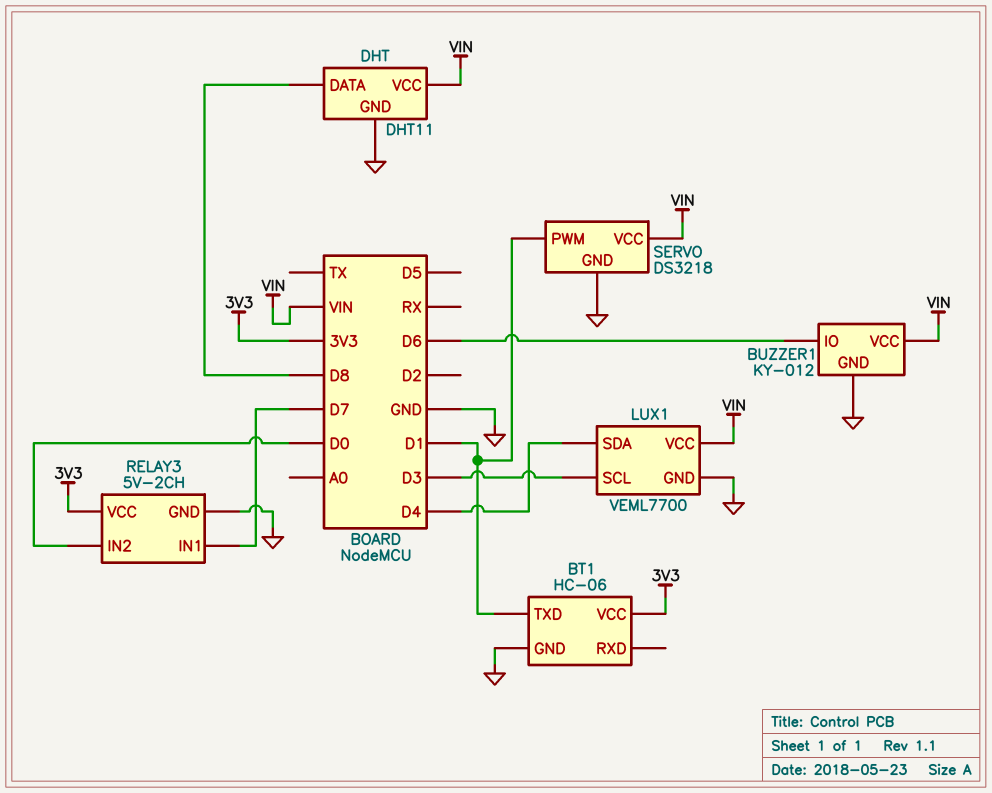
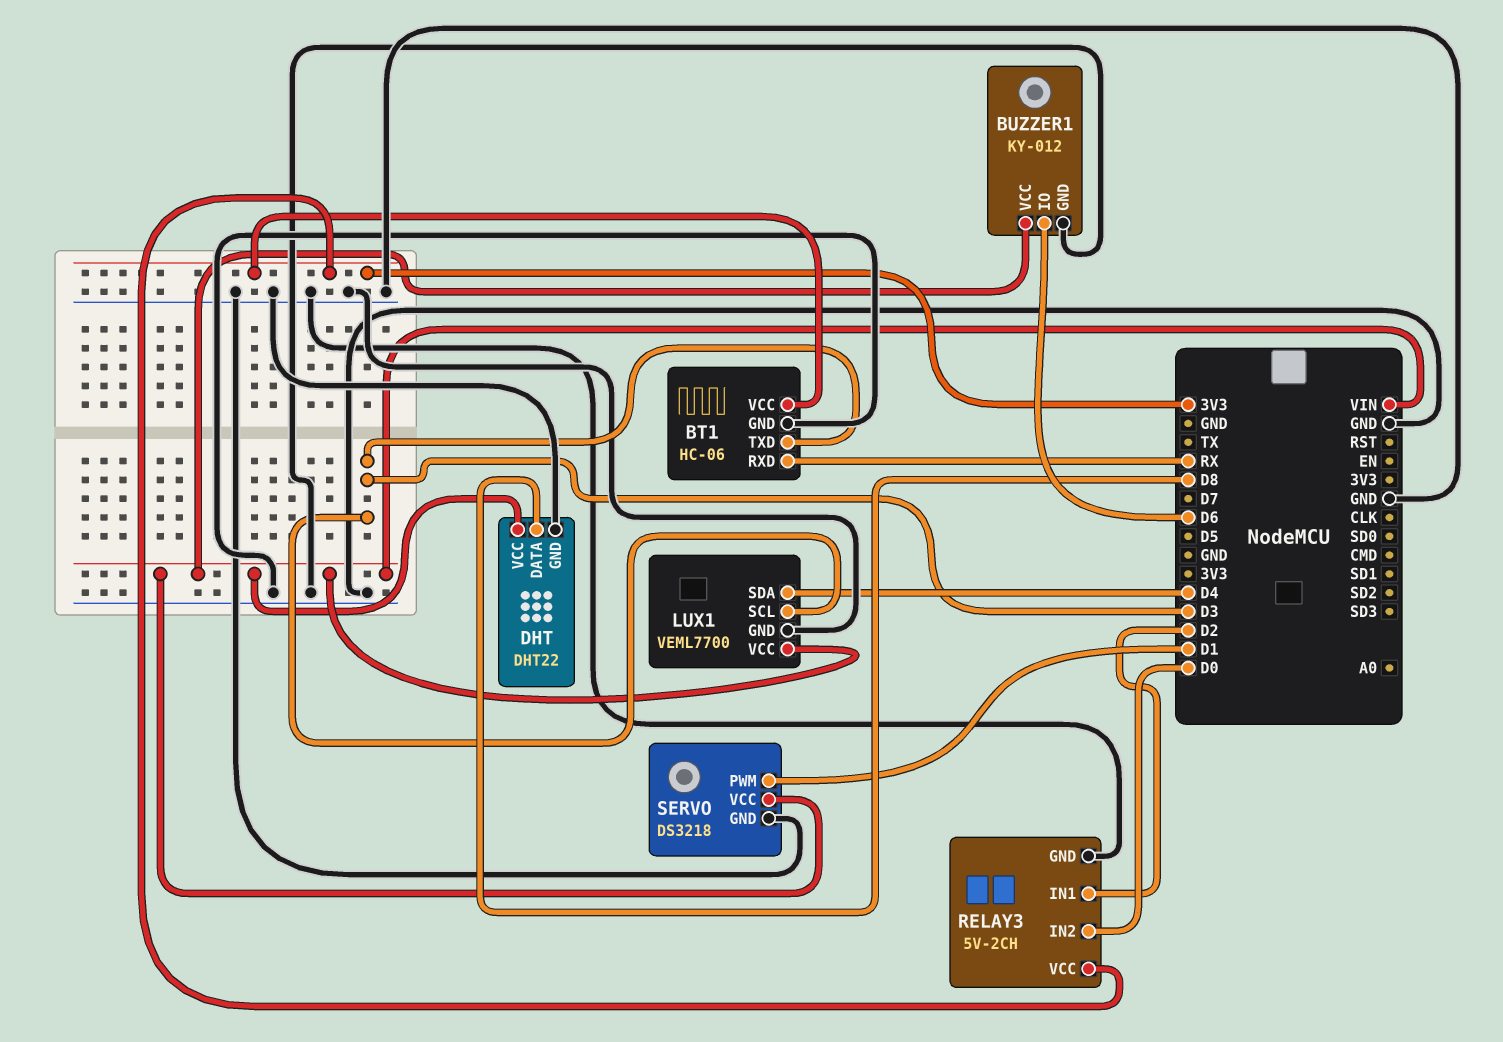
BT1 pin RXD: none -> RX
BT1 pin TXD: D1 -> D3
DHT: DHT11 -> DHT22
RELAY3 pin IN1: D7 -> D2

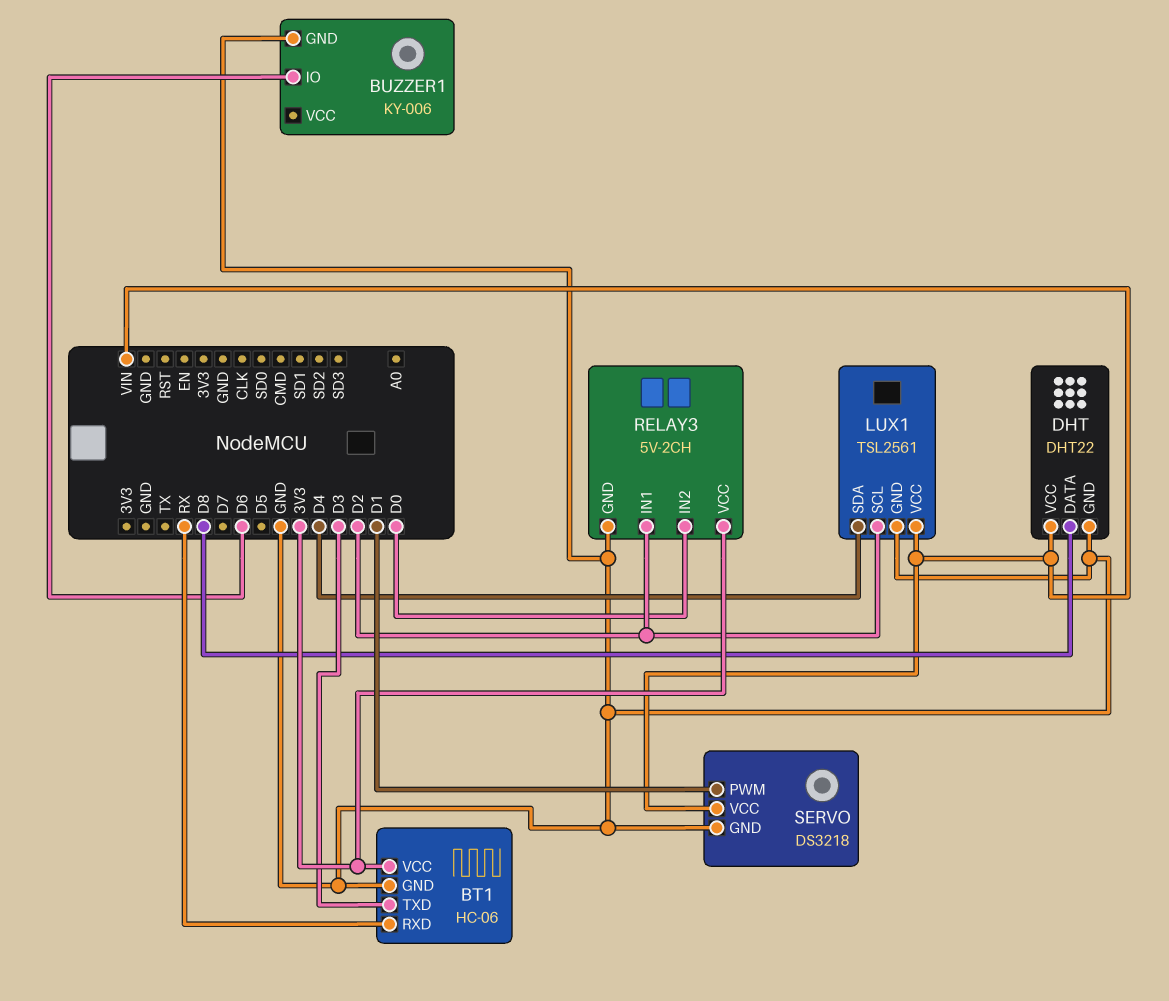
BUZZER1: KY-012 -> KY-006
BUZZER1 pin VCC: VIN -> none
LUX1: VEML7700 -> TSL2561
LUX1 pin SCL: D3 -> D2

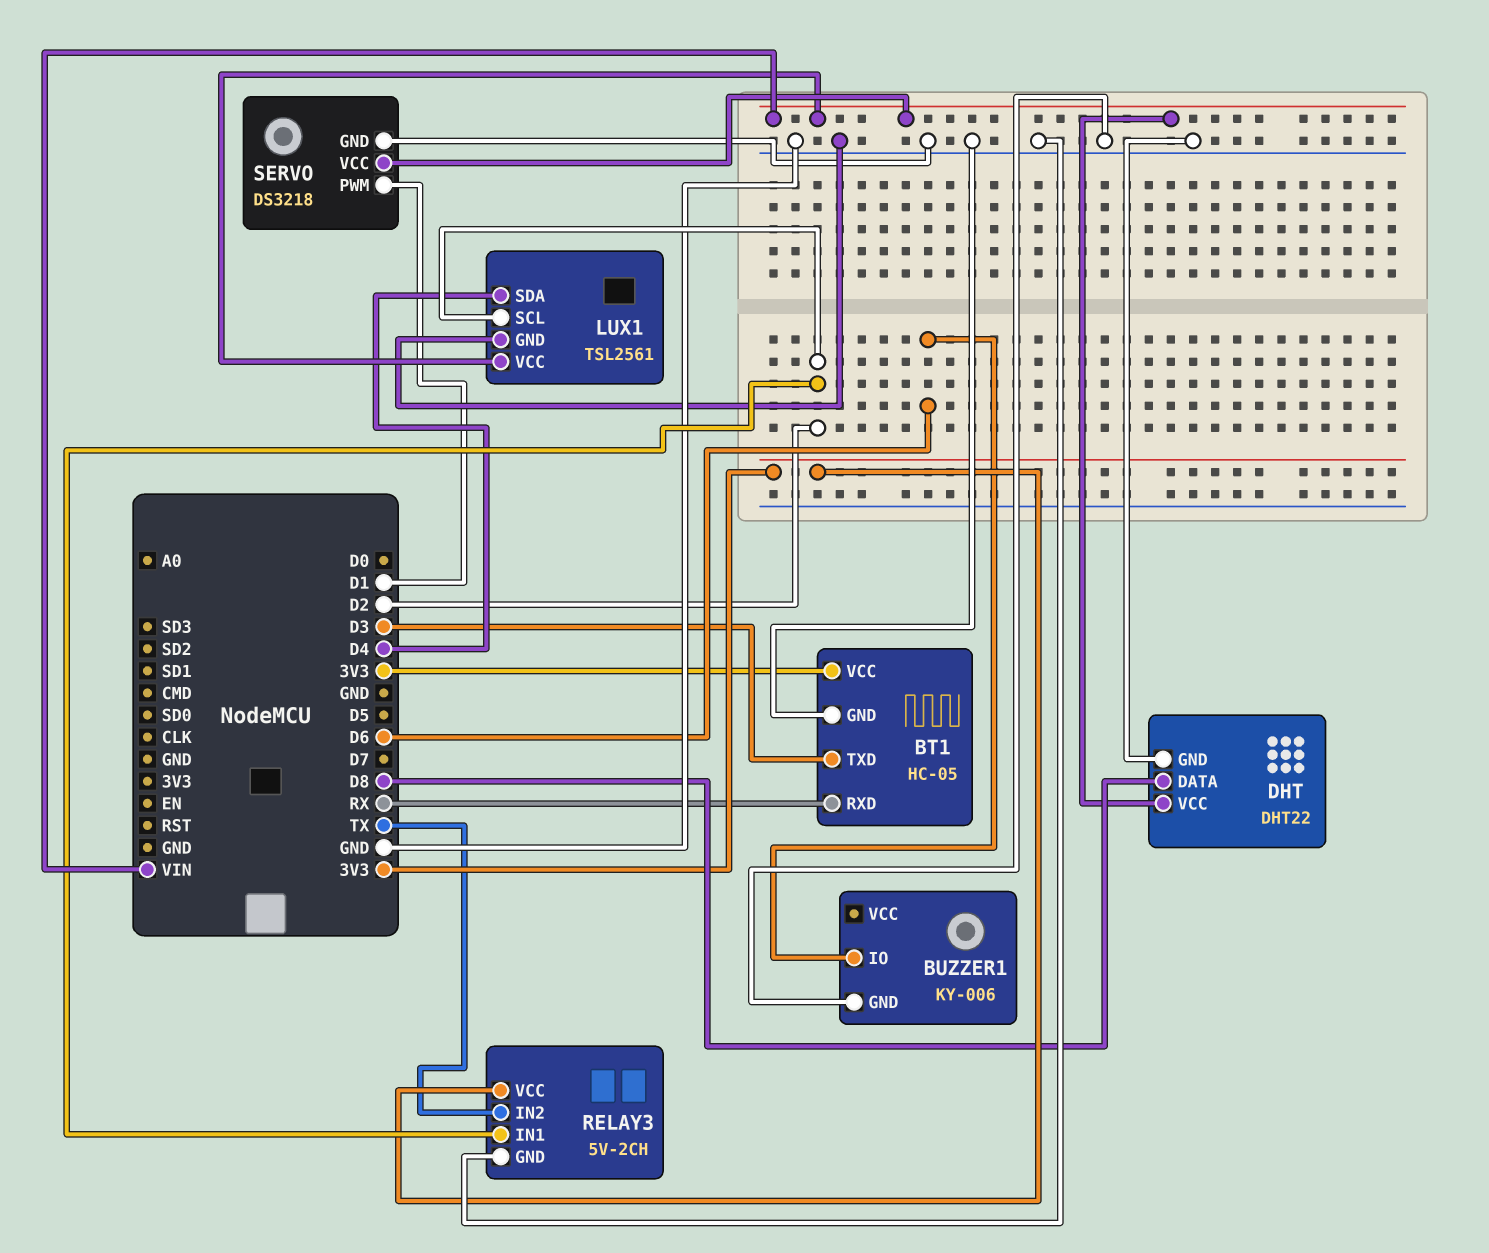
BT1: HC-06 -> HC-05
RELAY3 pin IN2: D0 -> TX

